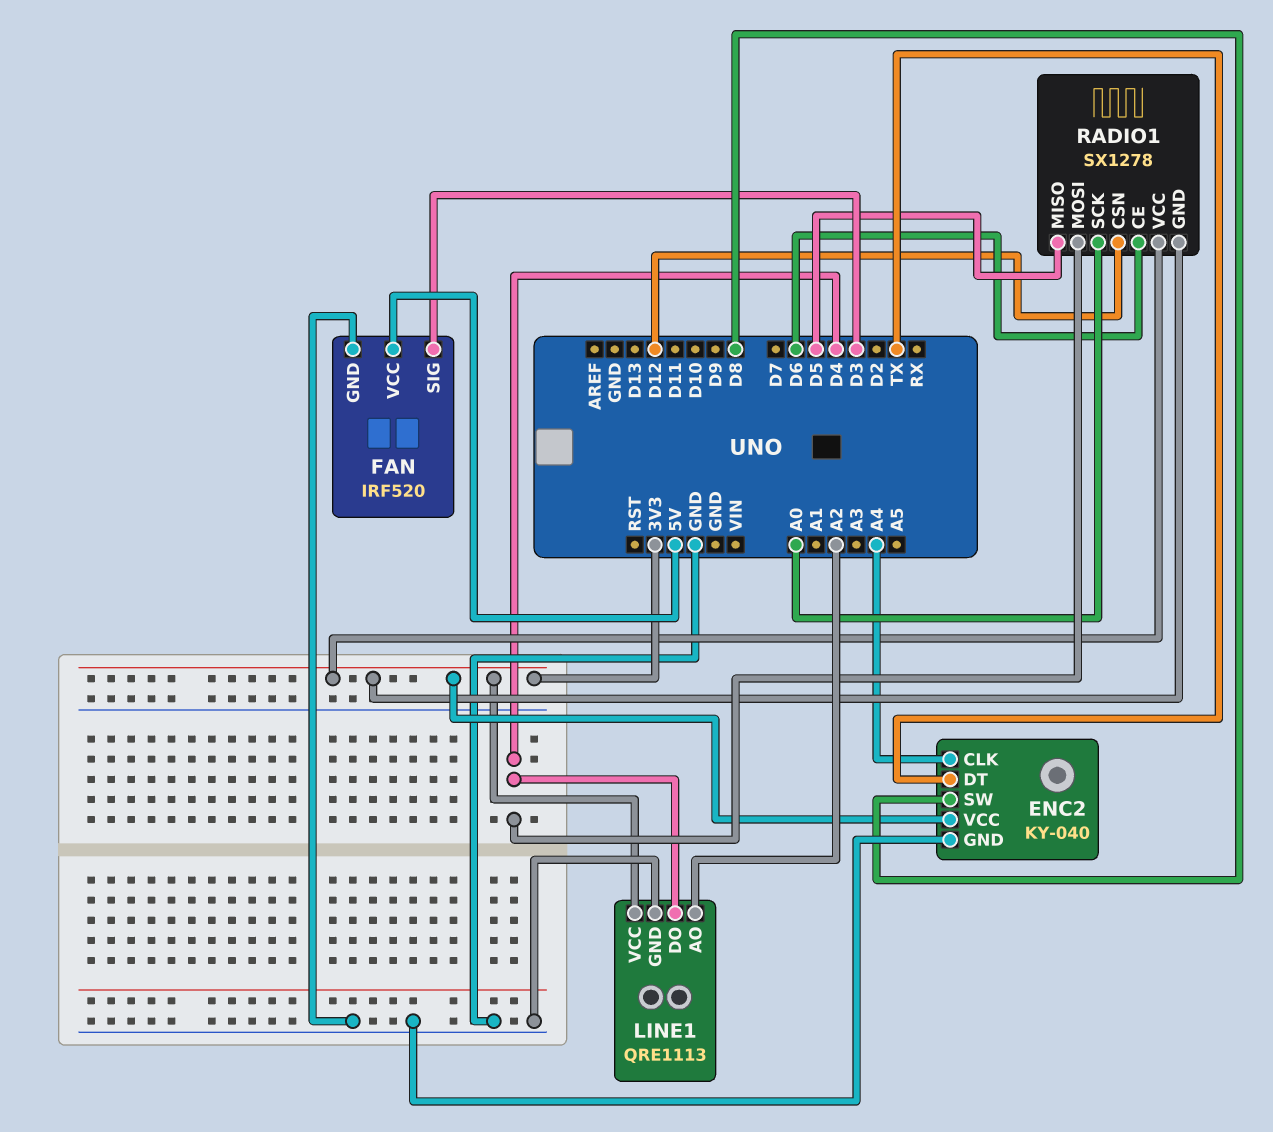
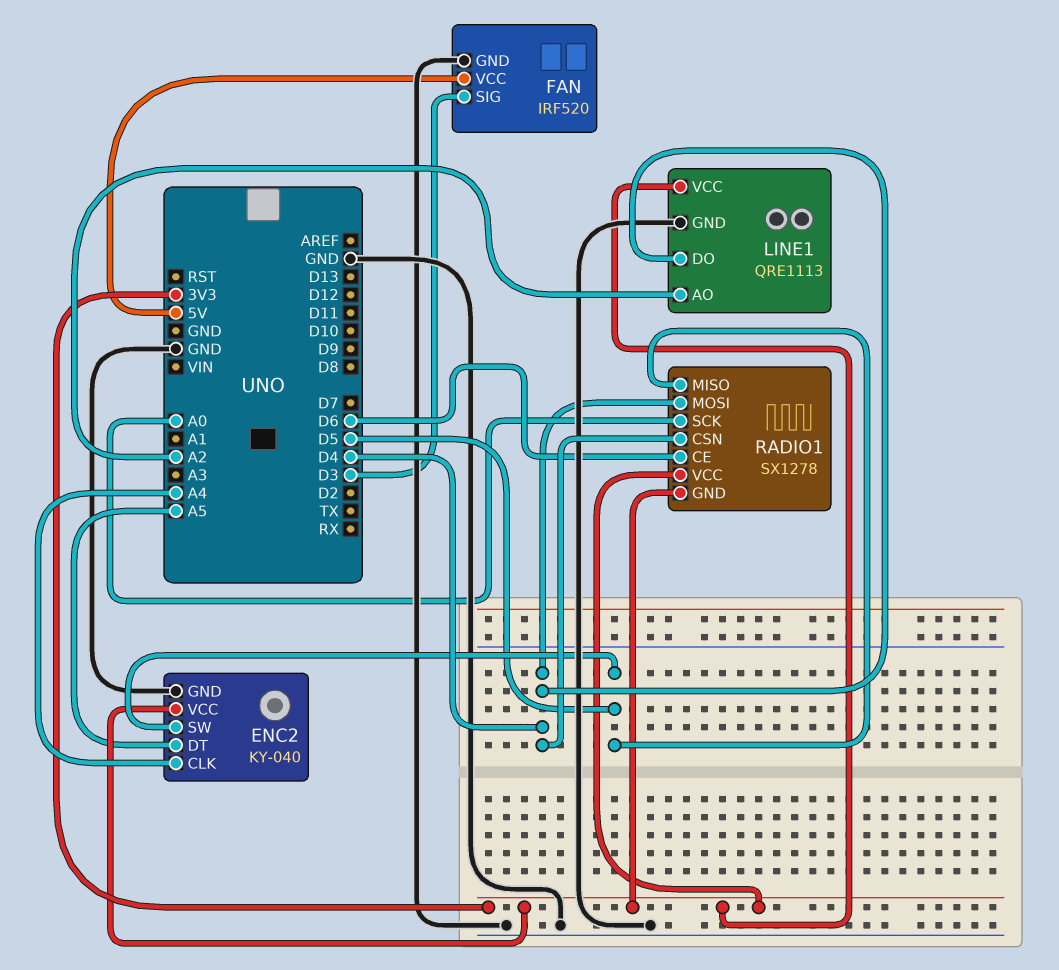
ENC2 pin DT: TX -> A5
ENC2 pin SW: D8 -> D5
RADIO1 pin CSN: D12 -> D4

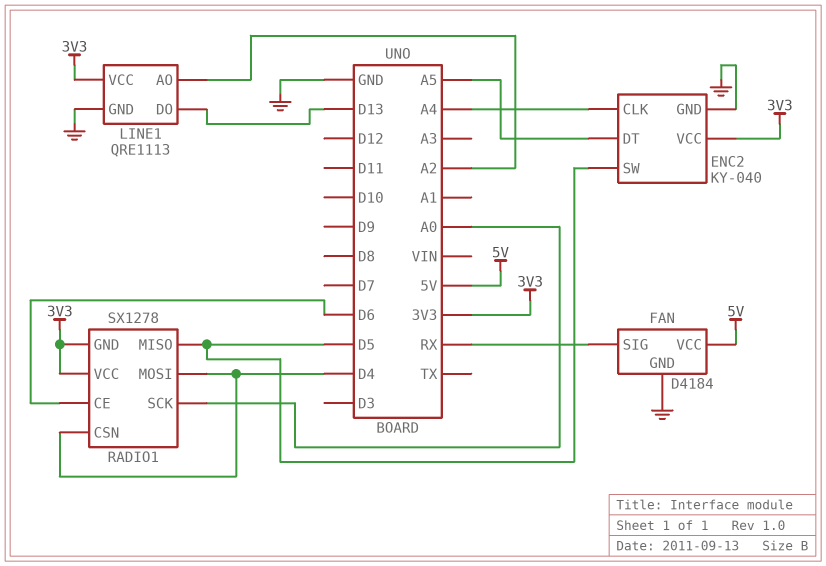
FAN: IRF520 -> D4184
FAN pin SIG: D3 -> RX
LINE1 pin DO: D4 -> D13

